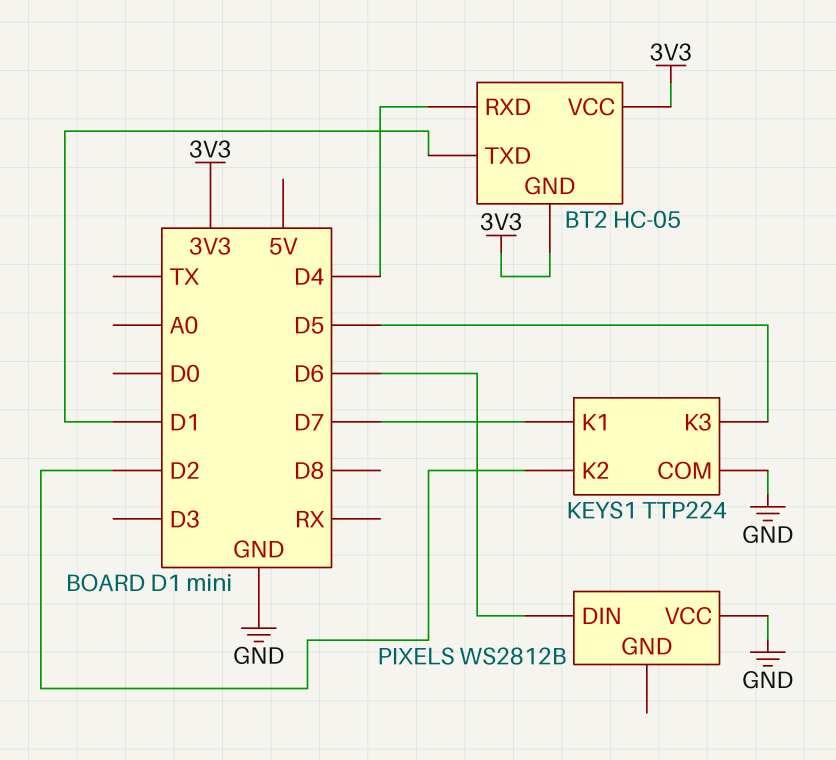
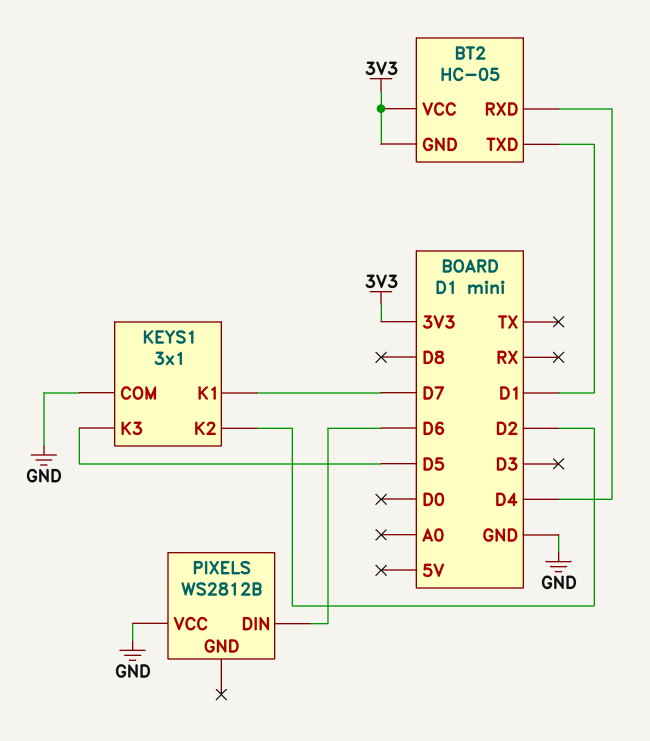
KEYS1: TTP224 -> 3x1

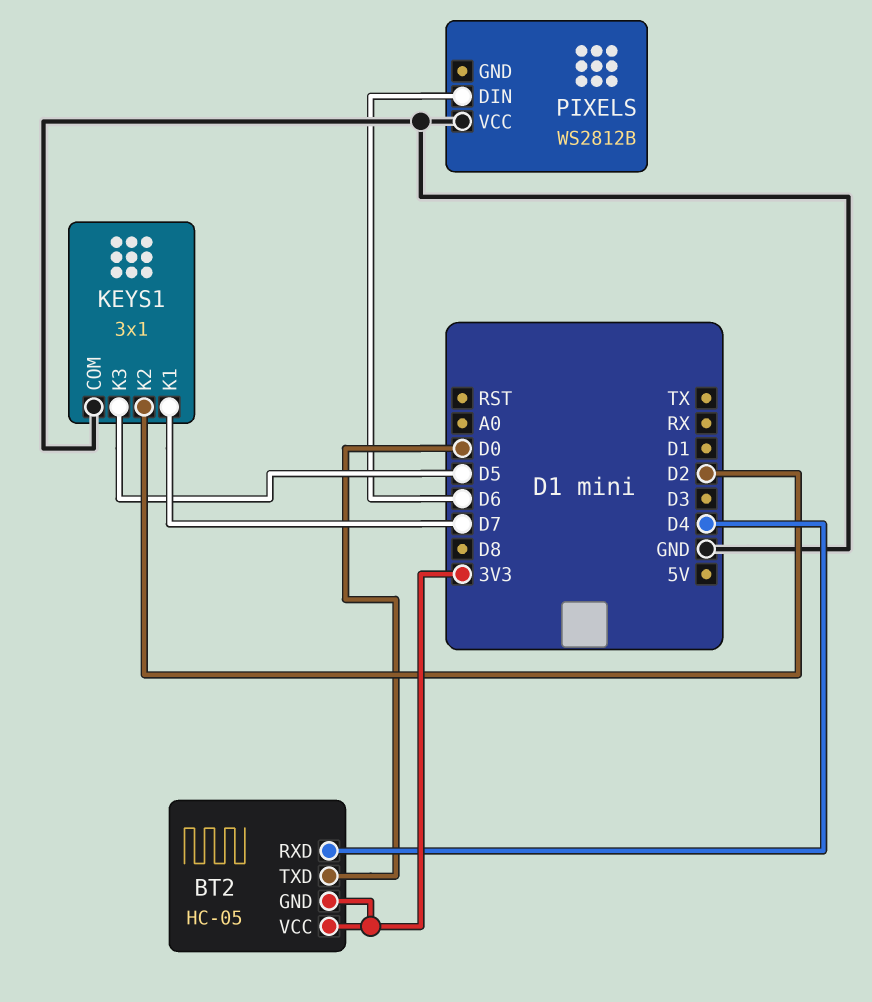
BT2 pin TXD: D1 -> D0

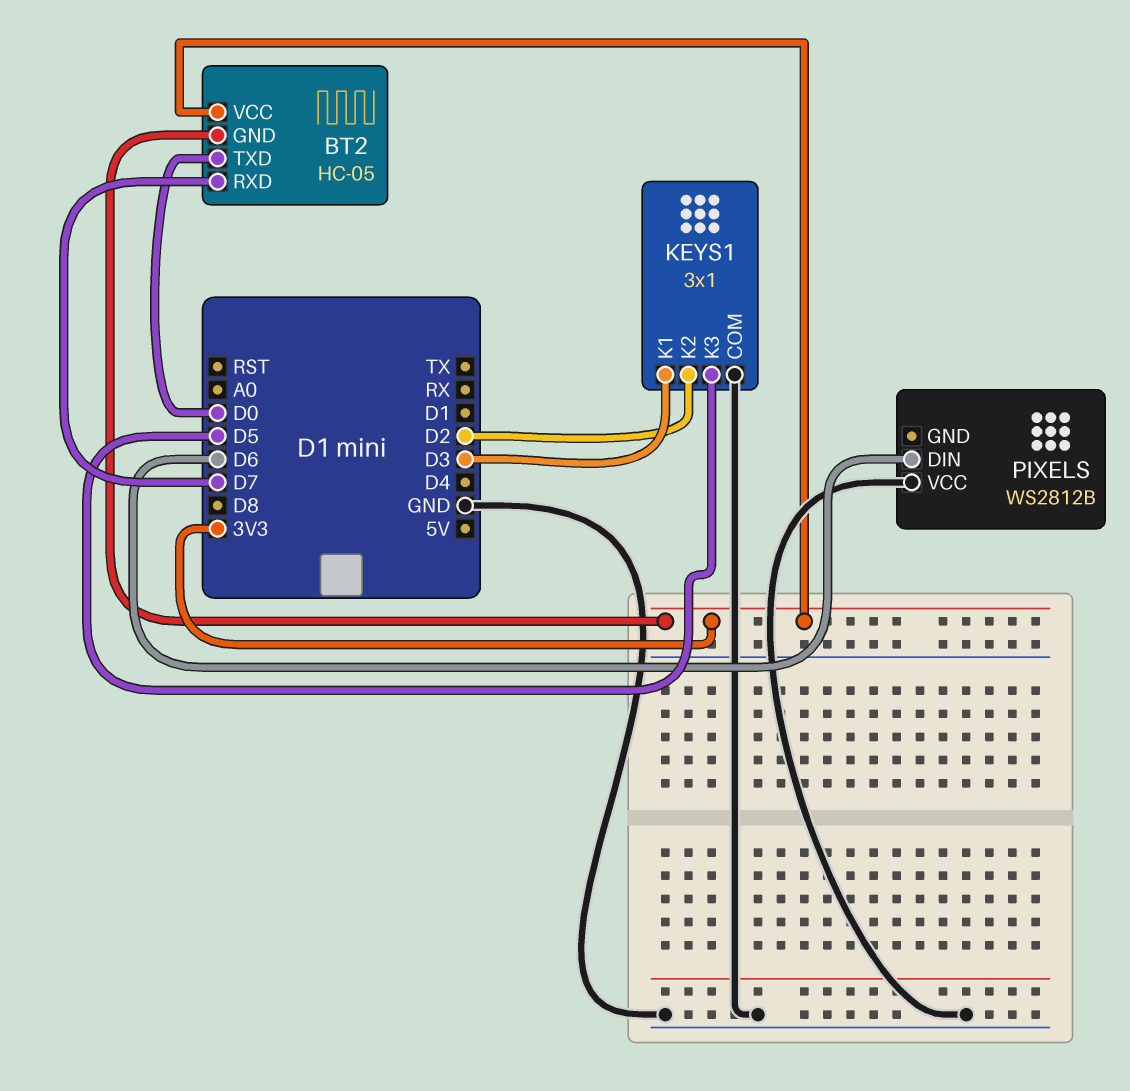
BT2 pin RXD: D4 -> D7
KEYS1 pin K1: D7 -> D3

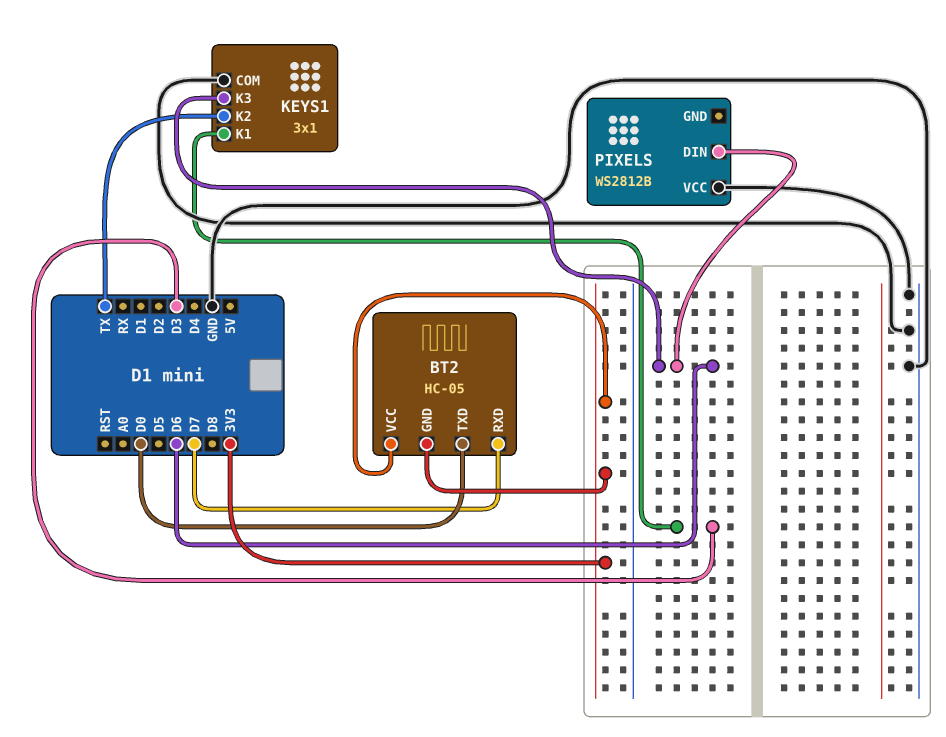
KEYS1 pin K2: D2 -> TX
KEYS1 pin K3: D5 -> D6

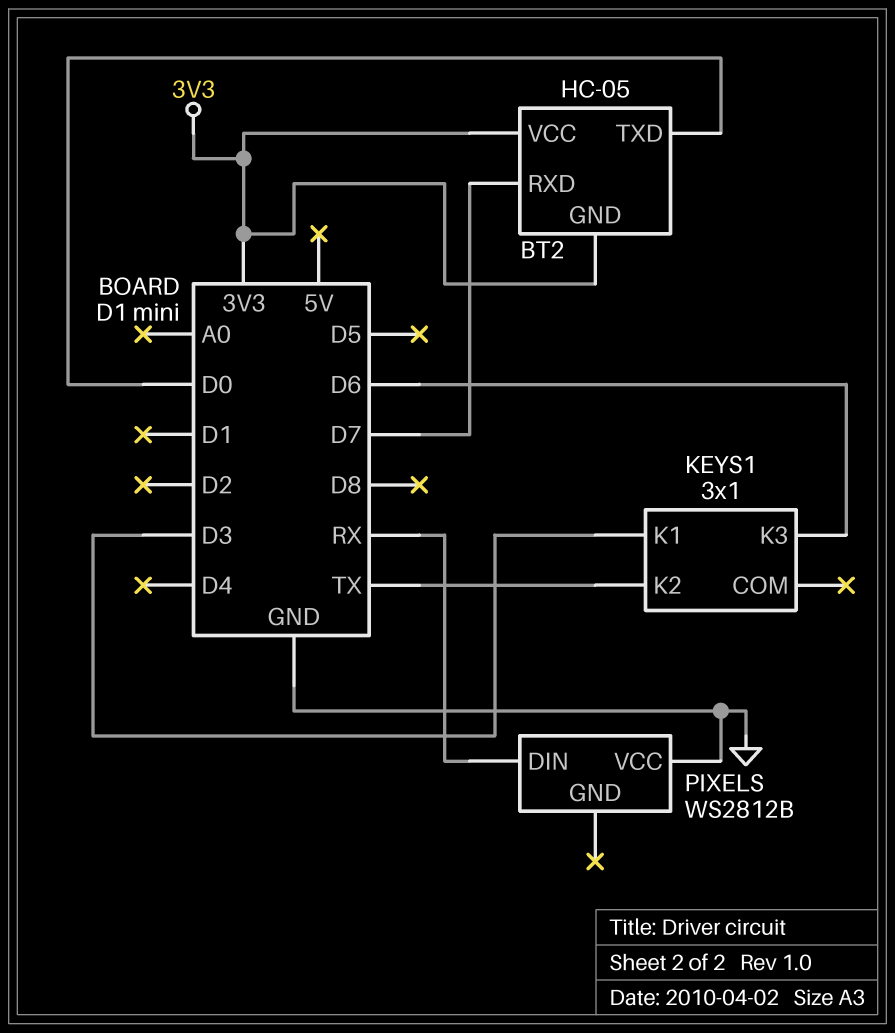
KEYS1 pin COM: GND -> none
PIXELS pin DIN: D6 -> RX

